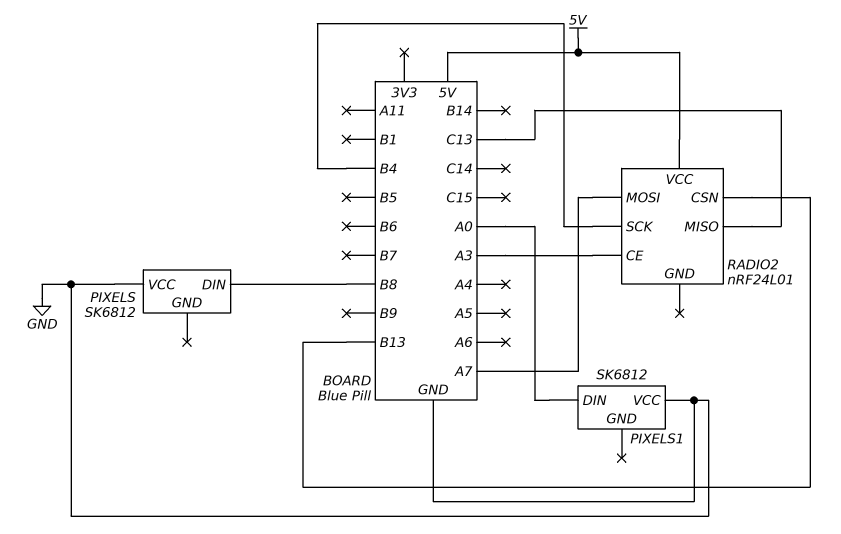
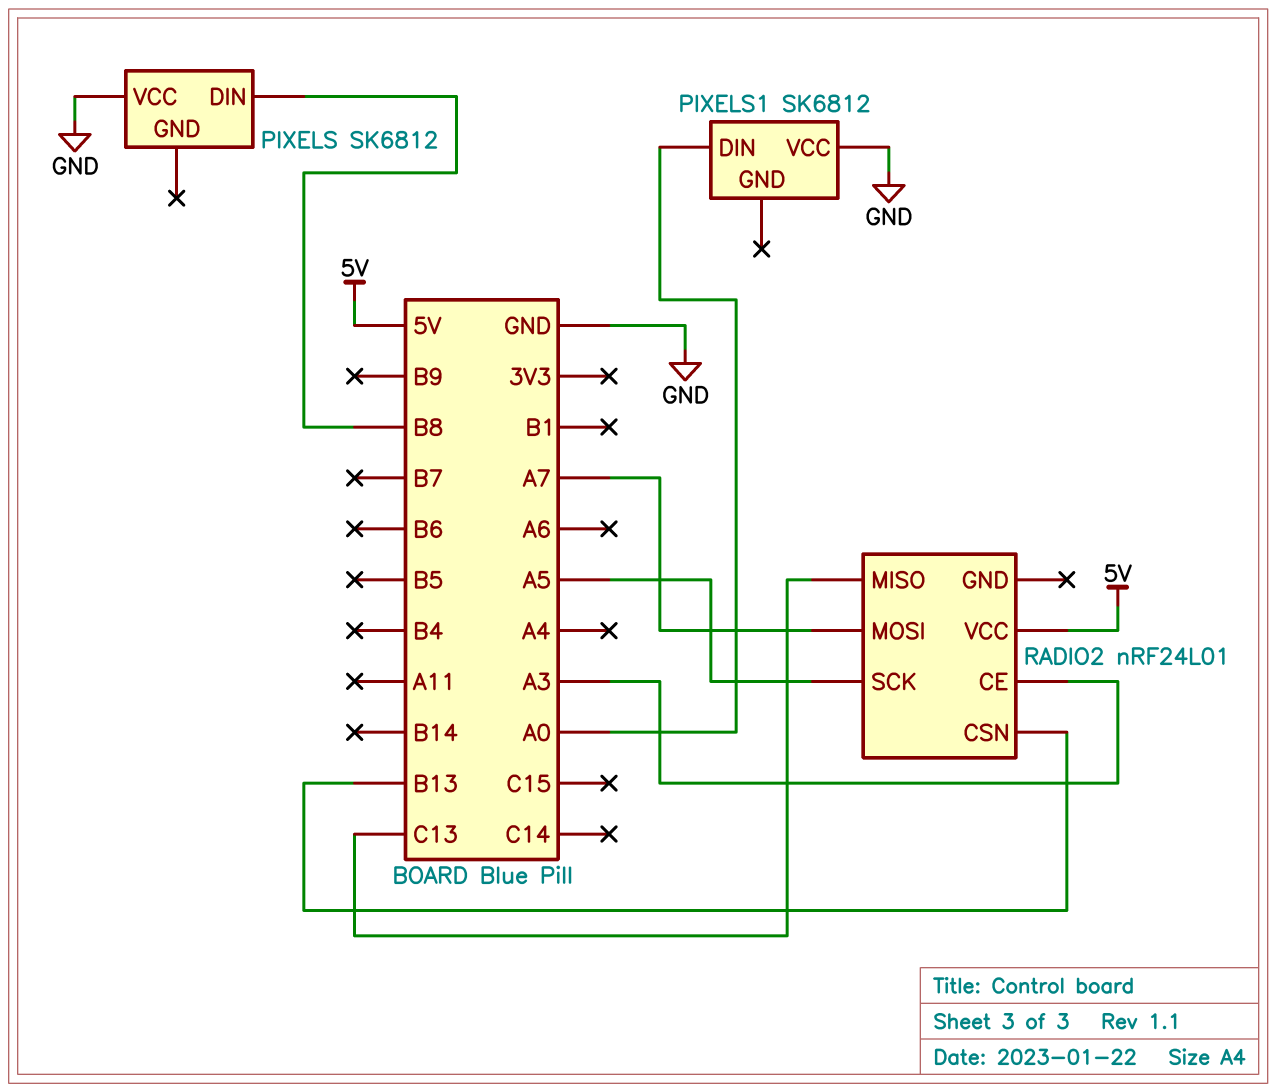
RADIO2 pin SCK: B4 -> A5

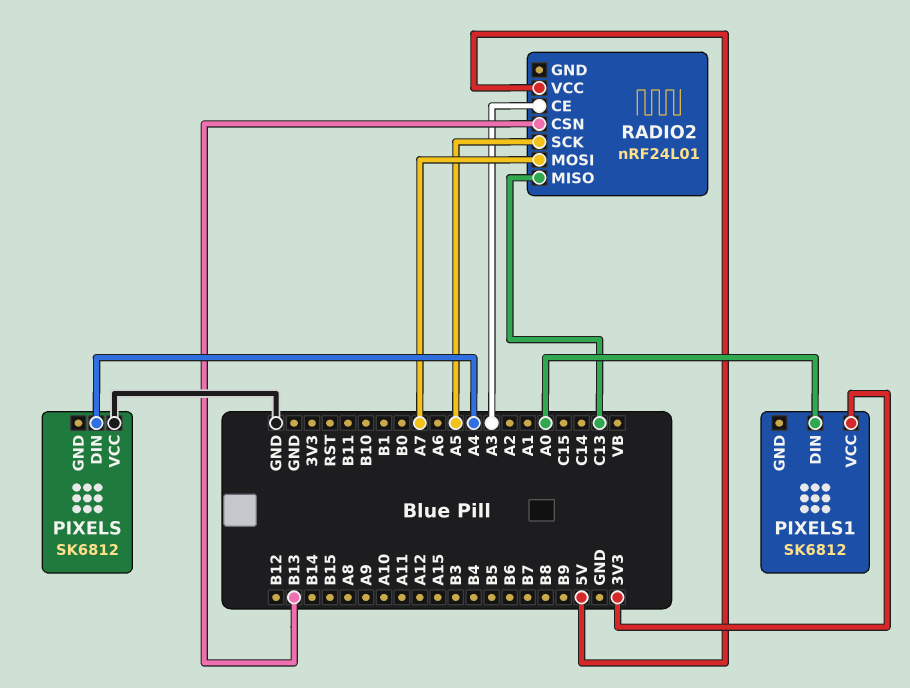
PIXELS pin DIN: B8 -> A4
PIXELS1 pin VCC: GND -> 3V3

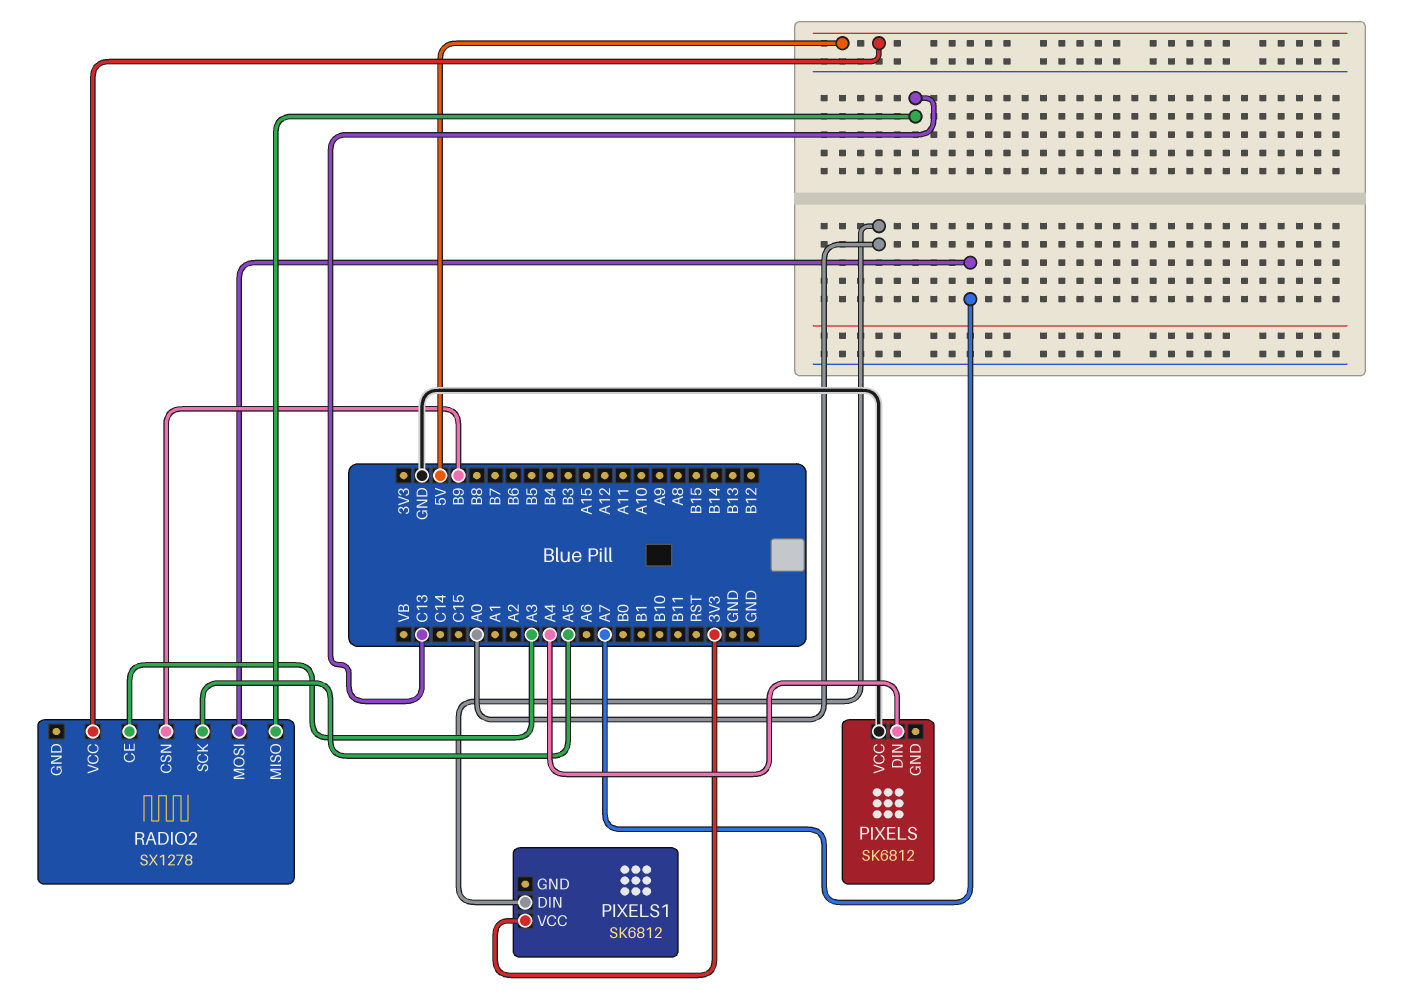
RADIO2: nRF24L01 -> SX1278
RADIO2 pin CSN: B13 -> B9

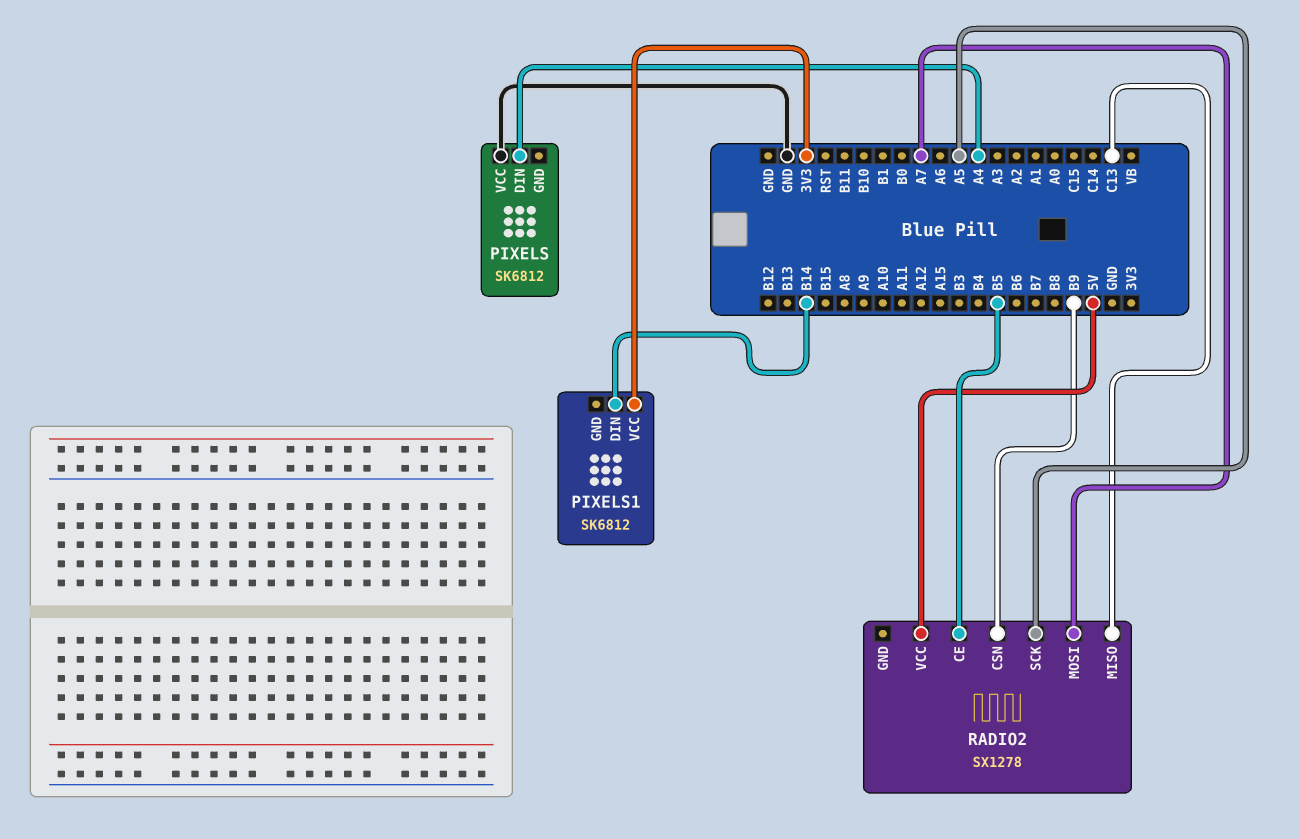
PIXELS1 pin DIN: A0 -> B14
RADIO2 pin CE: A3 -> B5

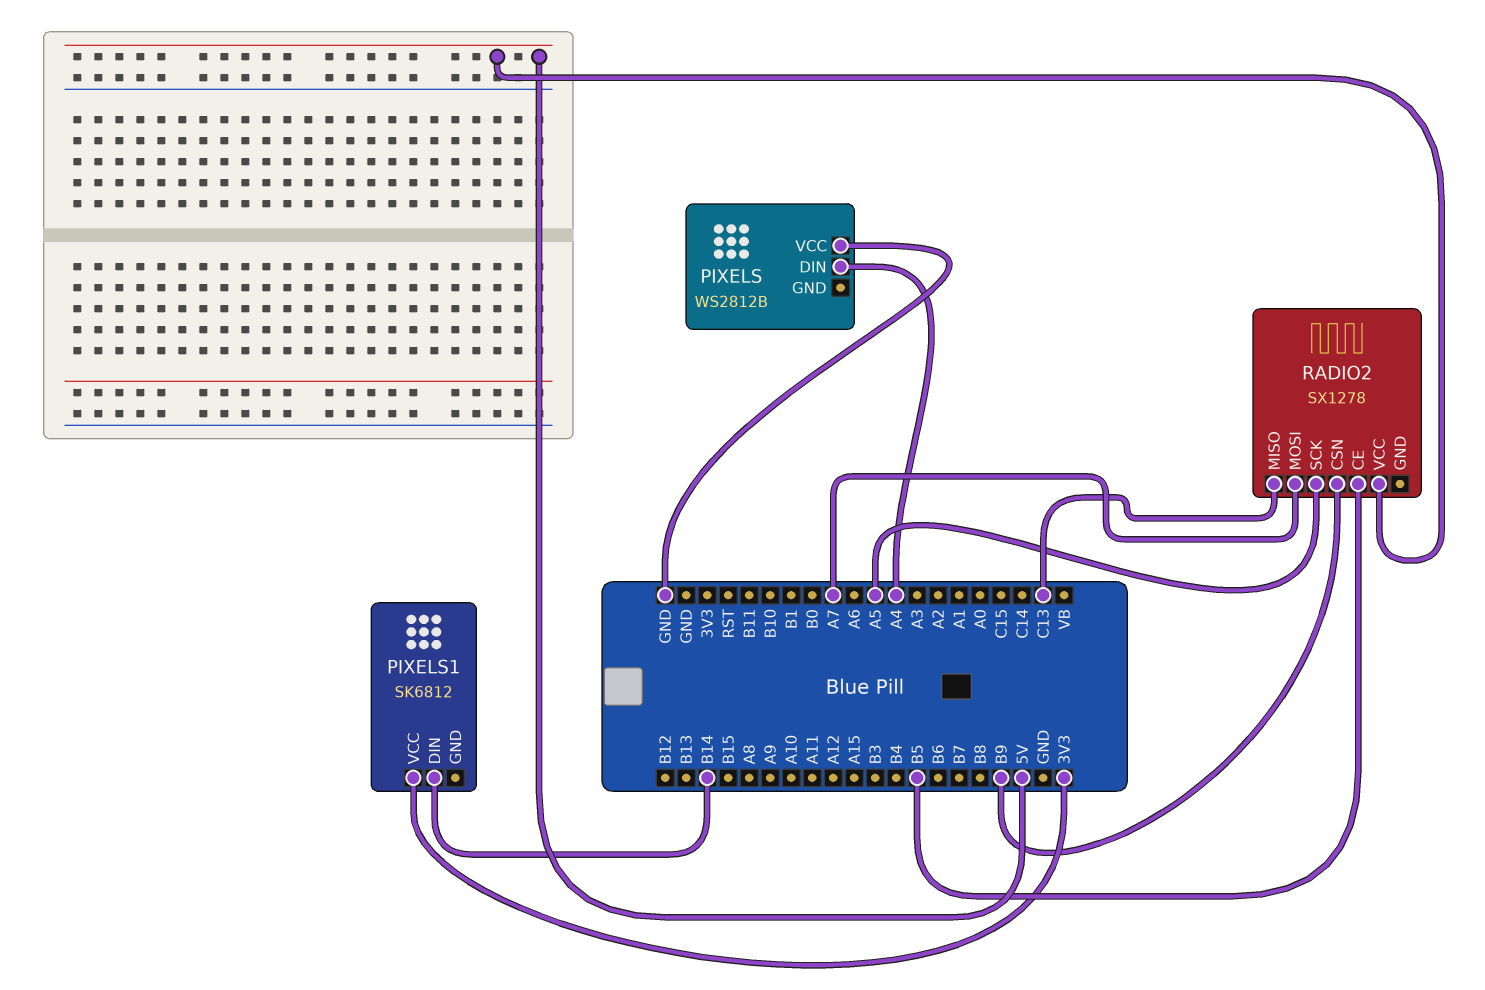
PIXELS: SK6812 -> WS2812B

